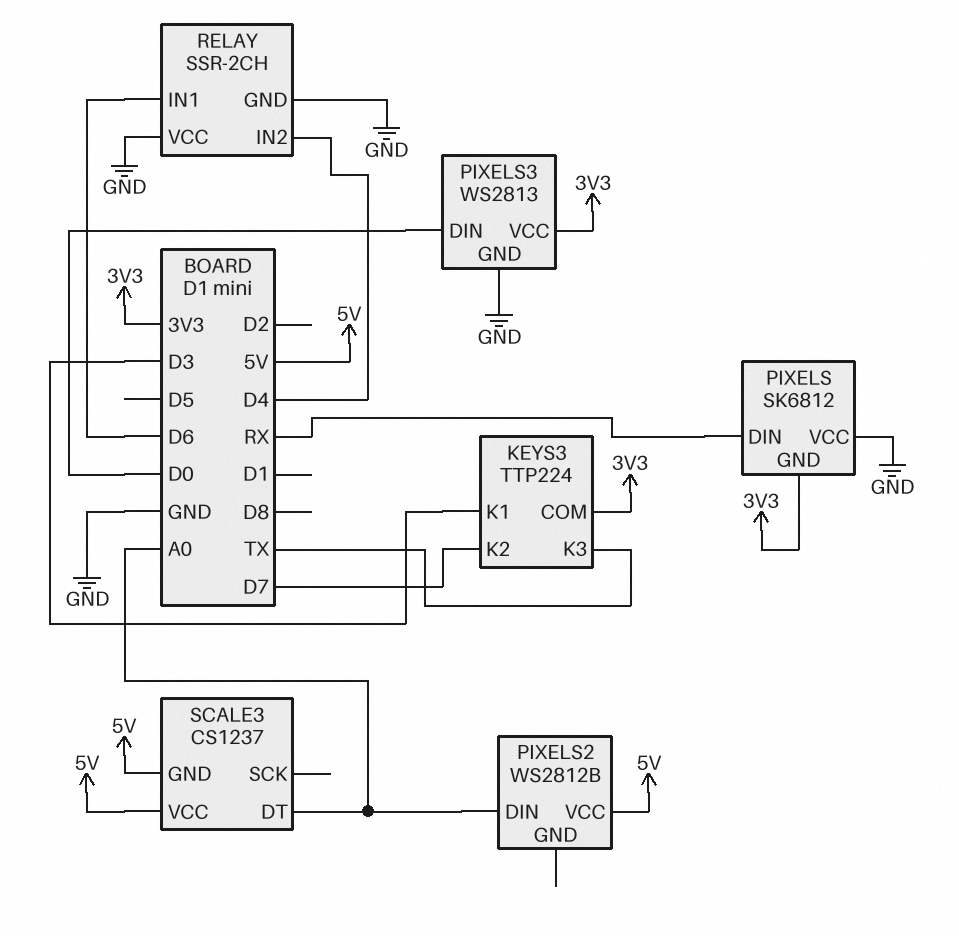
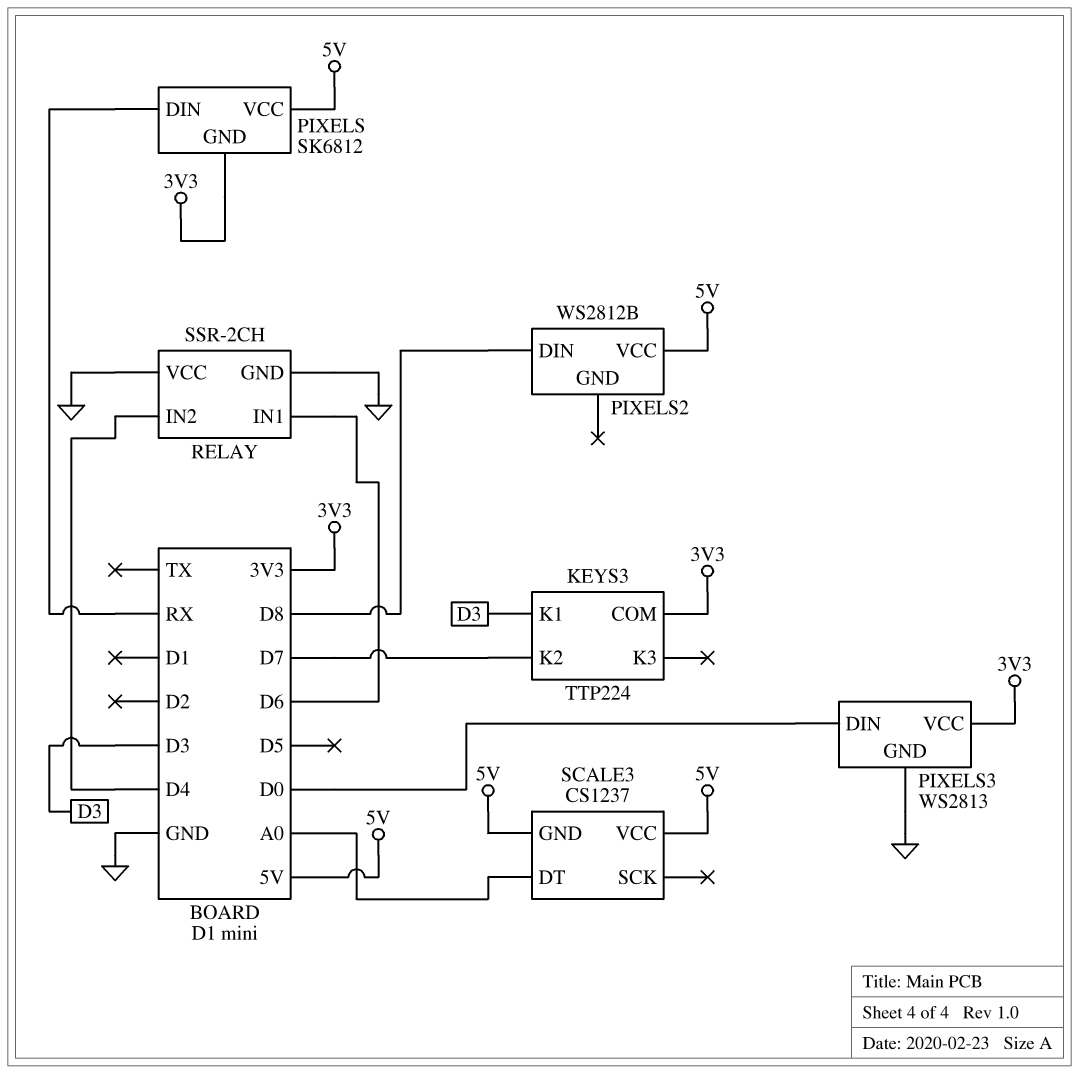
KEYS3 pin K3: TX -> none
PIXELS pin VCC: GND -> 5V
PIXELS2 pin DIN: A0 -> D8

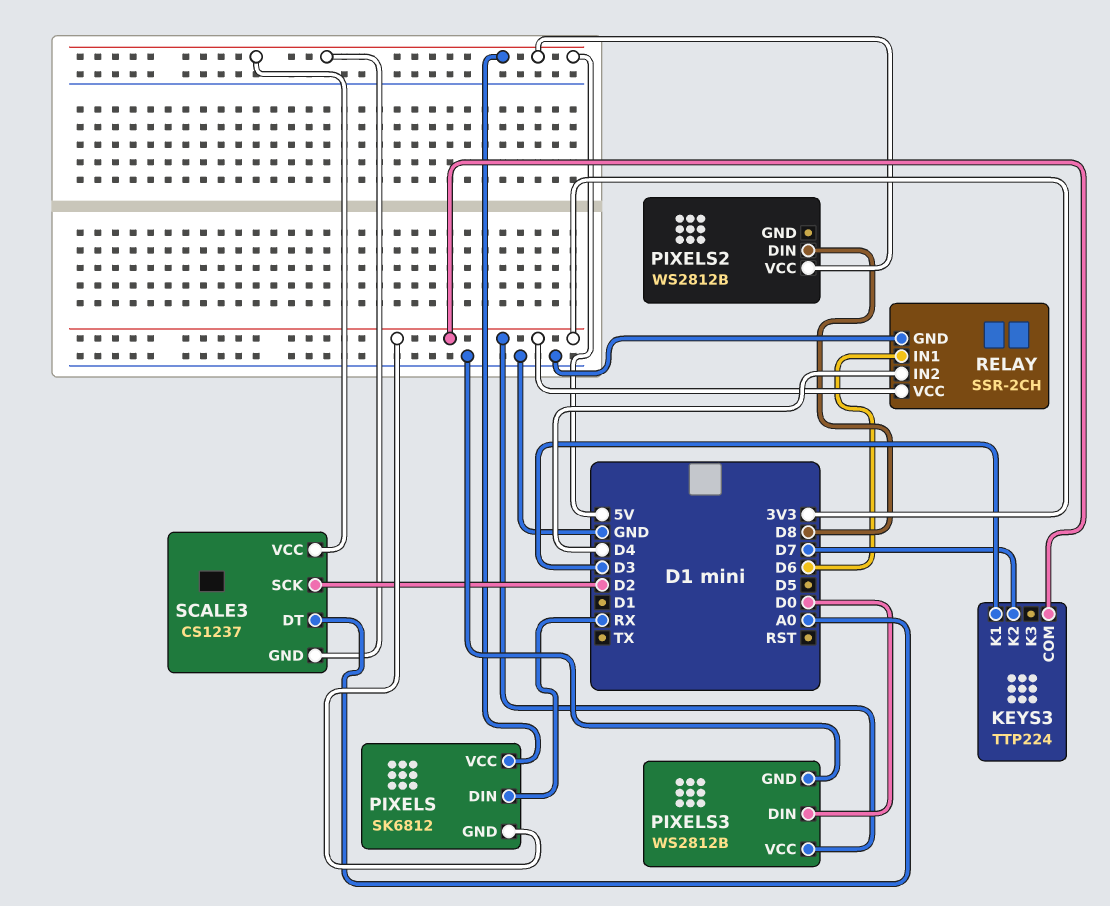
PIXELS3: WS2813 -> WS2812B
RELAY pin VCC: GND -> 3V3
SCALE3 pin SCK: none -> D2

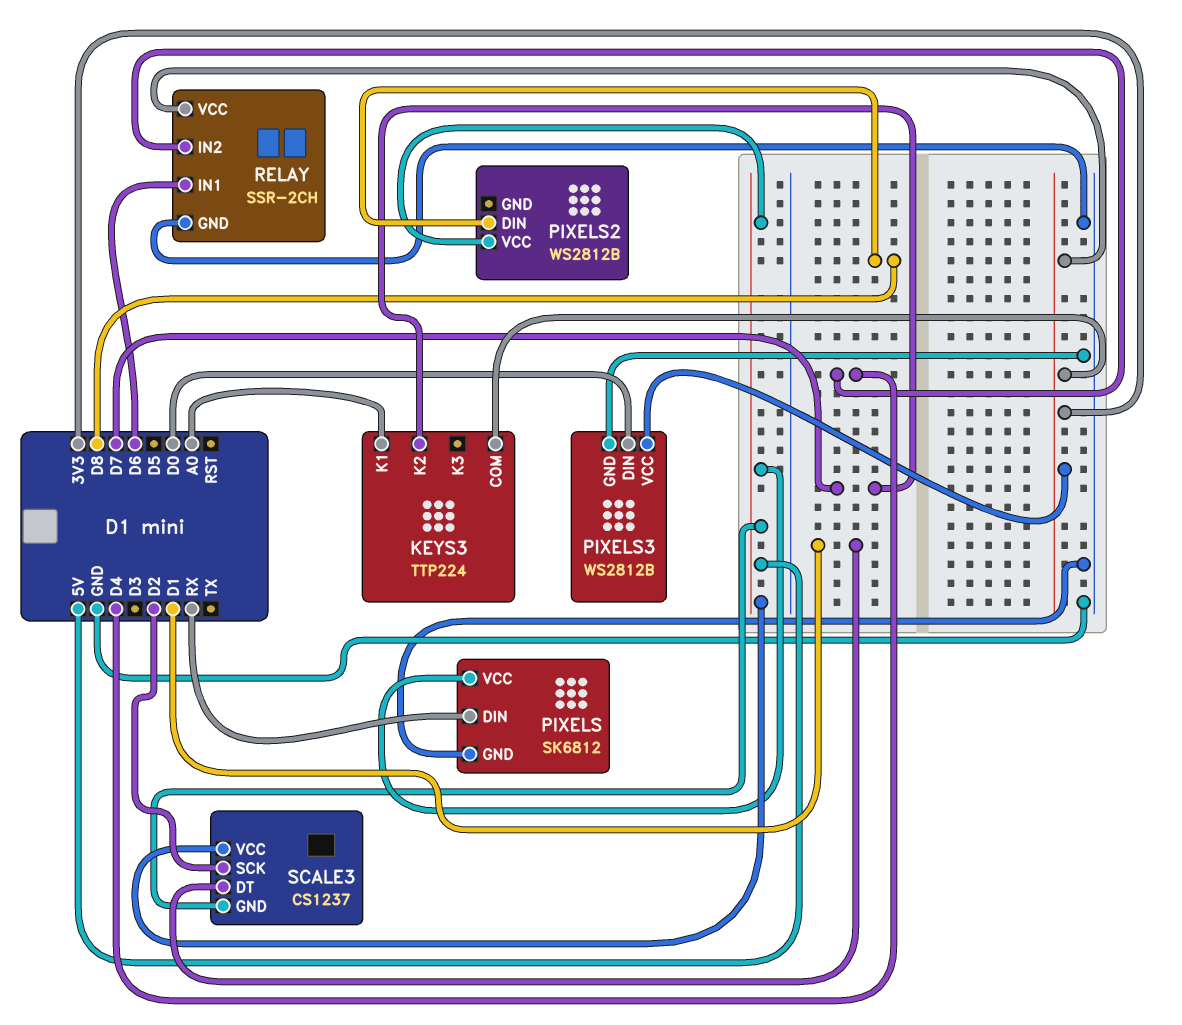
KEYS3 pin K1: D3 -> A0
PIXELS pin GND: 3V3 -> GND
SCALE3 pin DT: A0 -> D1

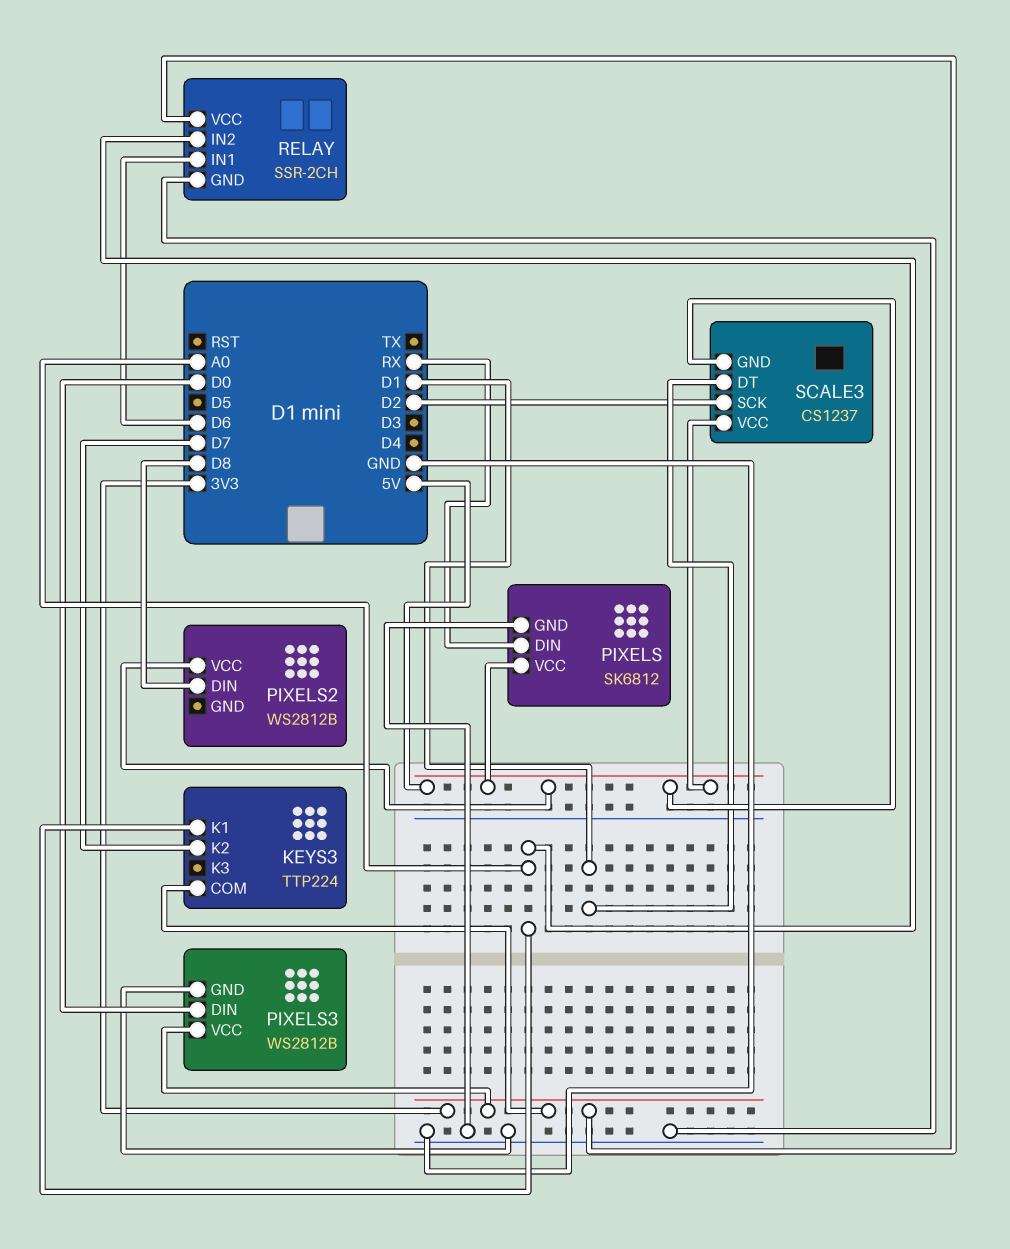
RELAY pin IN2: D4 -> A0

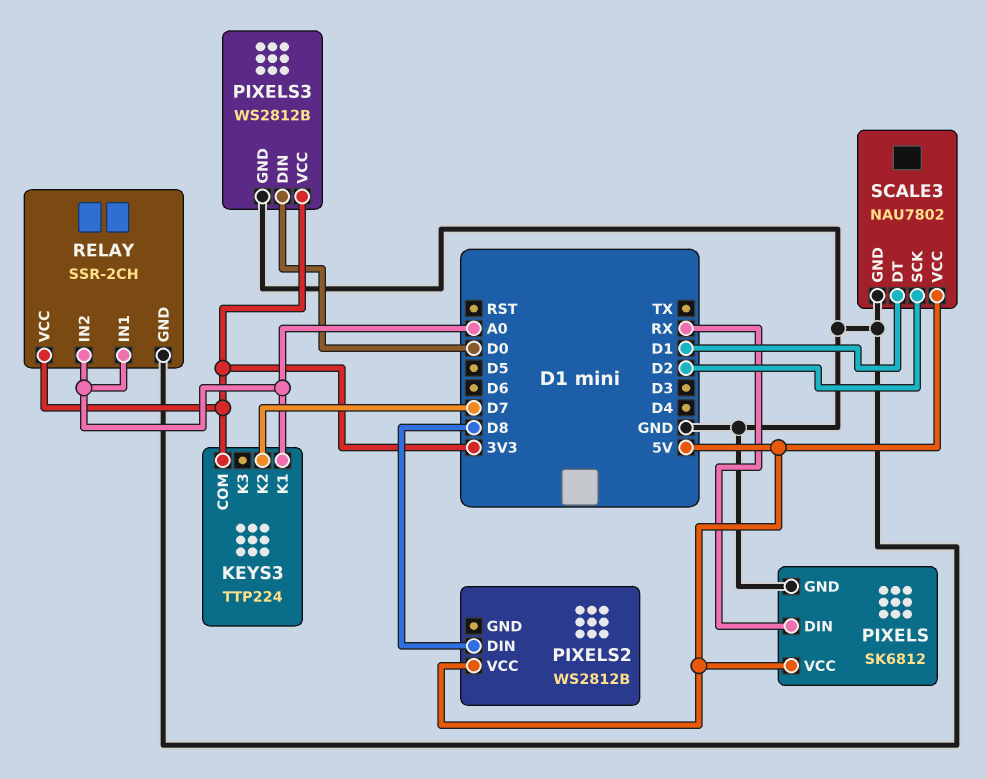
RELAY pin IN1: D6 -> A0
SCALE3: CS1237 -> NAU7802
SCALE3 pin GND: 5V -> GND

